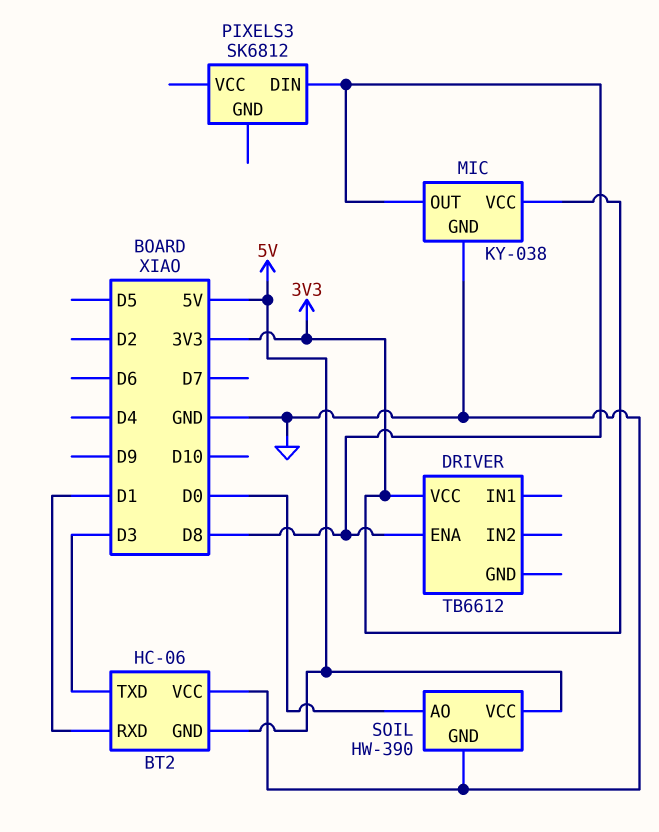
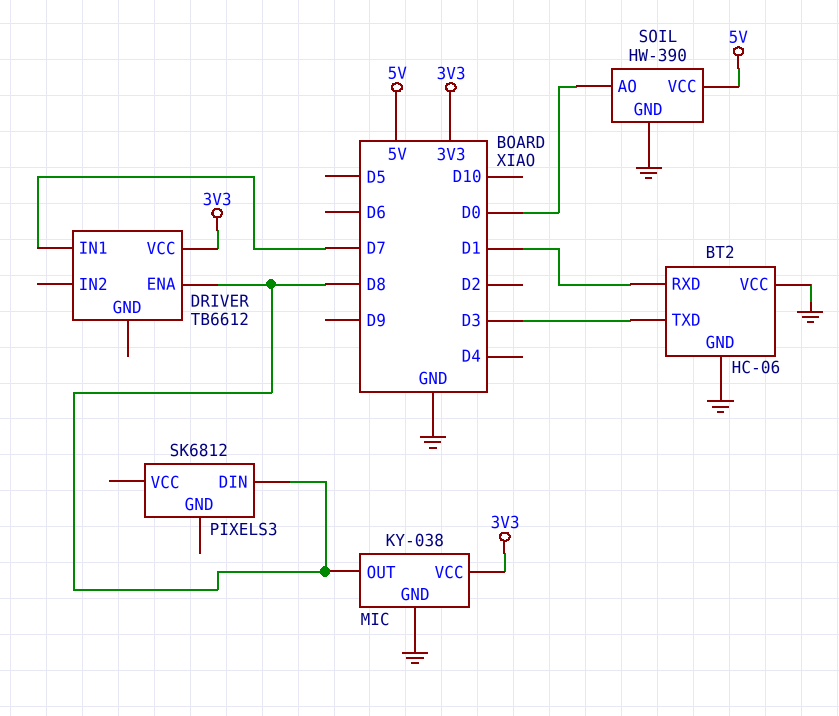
BT2 pin GND: 5V -> GND
DRIVER pin IN1: none -> D7

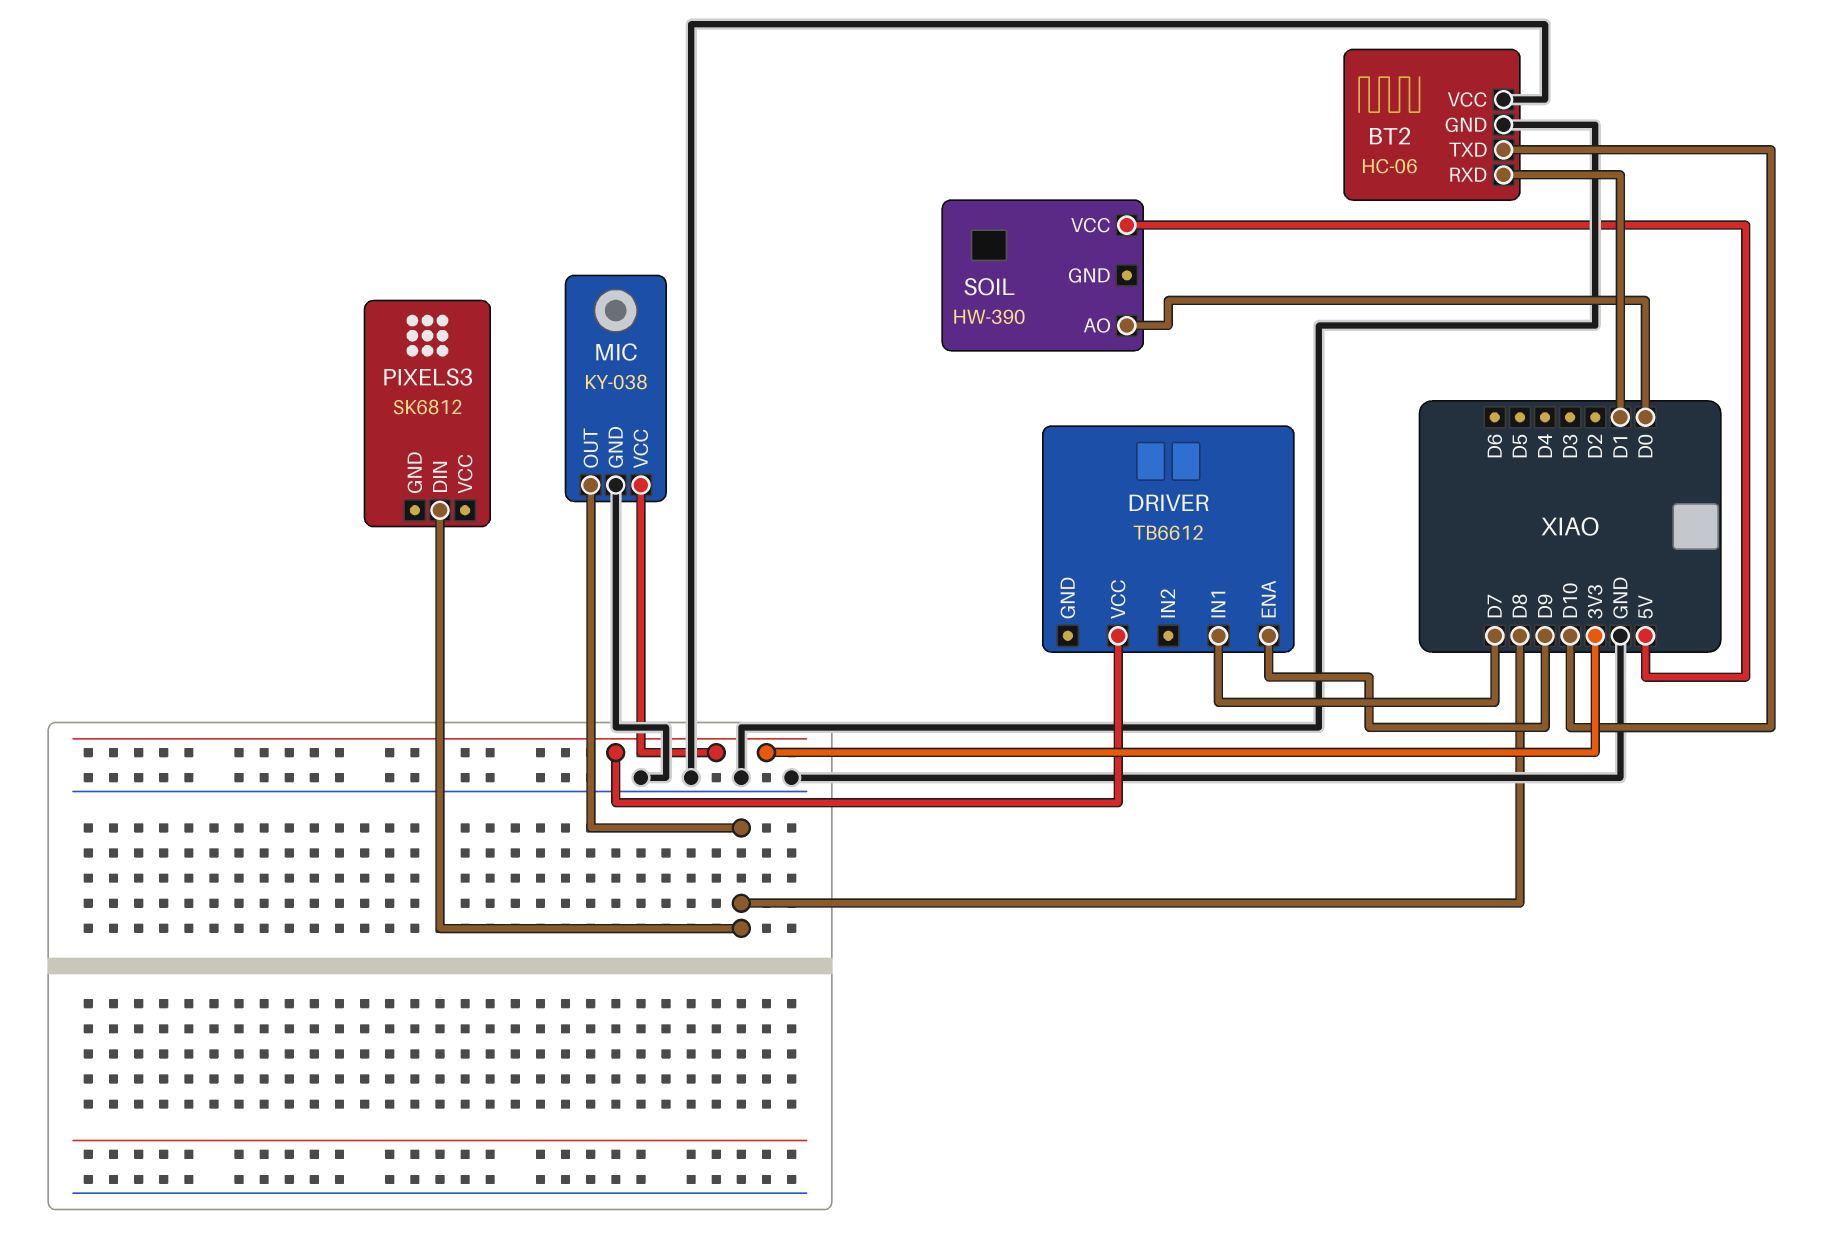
BT2 pin TXD: D3 -> D10
DRIVER pin ENA: D8 -> D9
SOIL pin GND: GND -> none

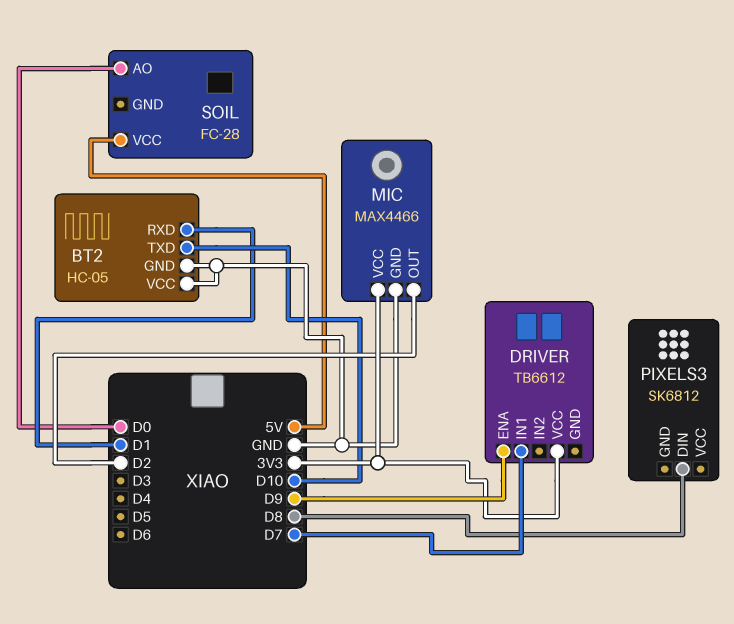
BT2: HC-06 -> HC-05
MIC: KY-038 -> MAX4466
MIC pin OUT: D8 -> D2
SOIL: HW-390 -> FC-28

